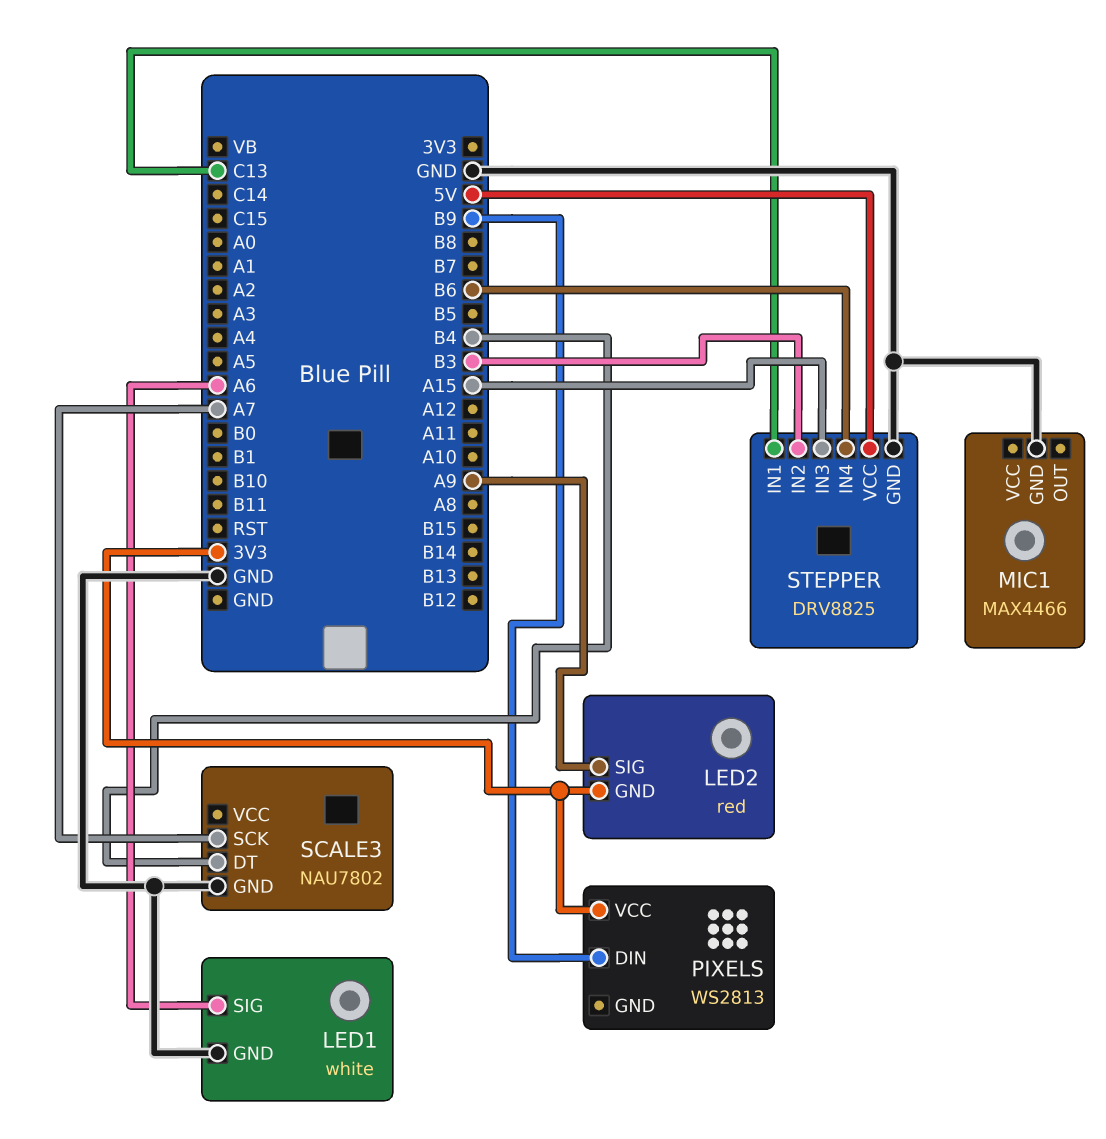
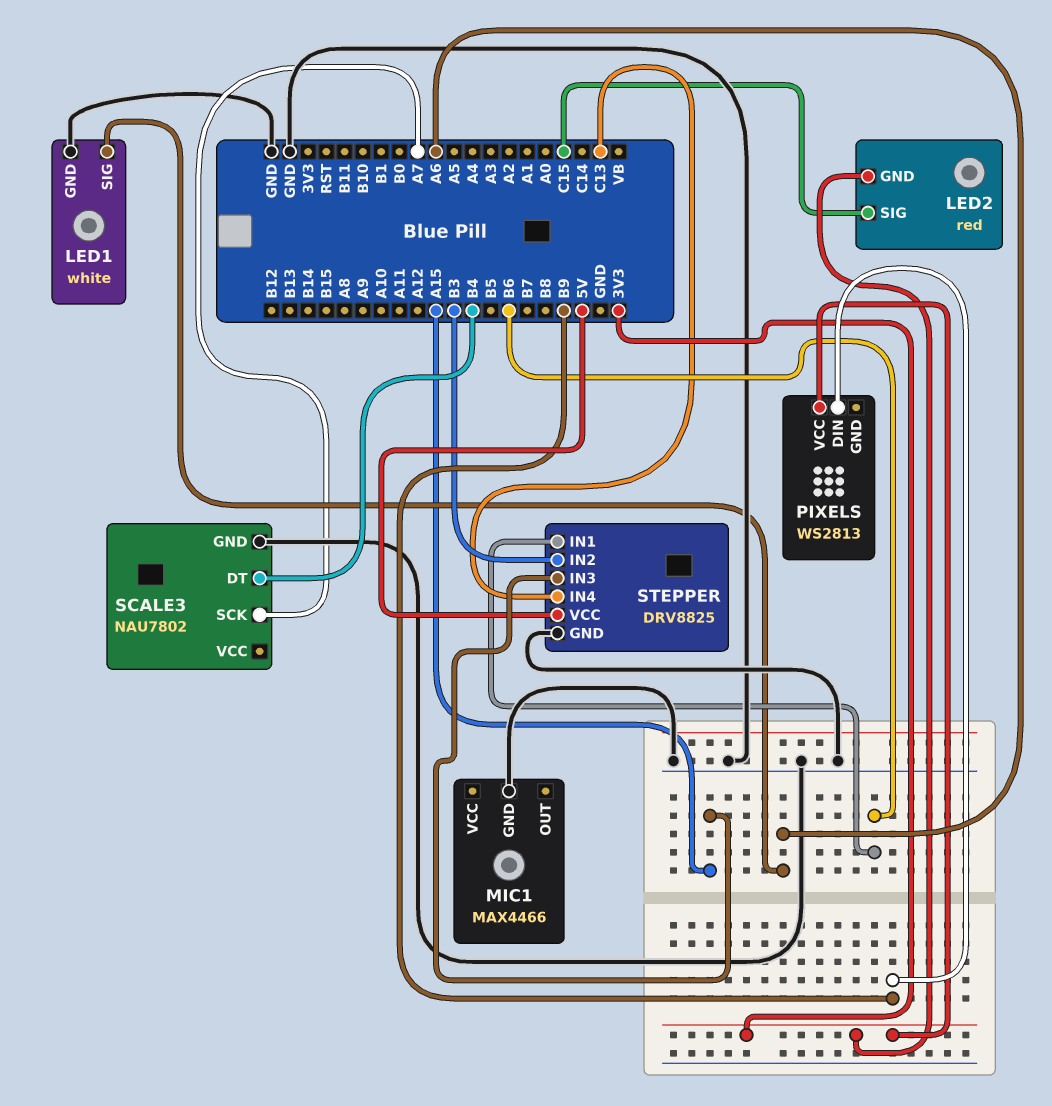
LED2 pin SIG: A9 -> C15
STEPPER pin IN1: C13 -> B6
STEPPER pin IN4: B6 -> C13

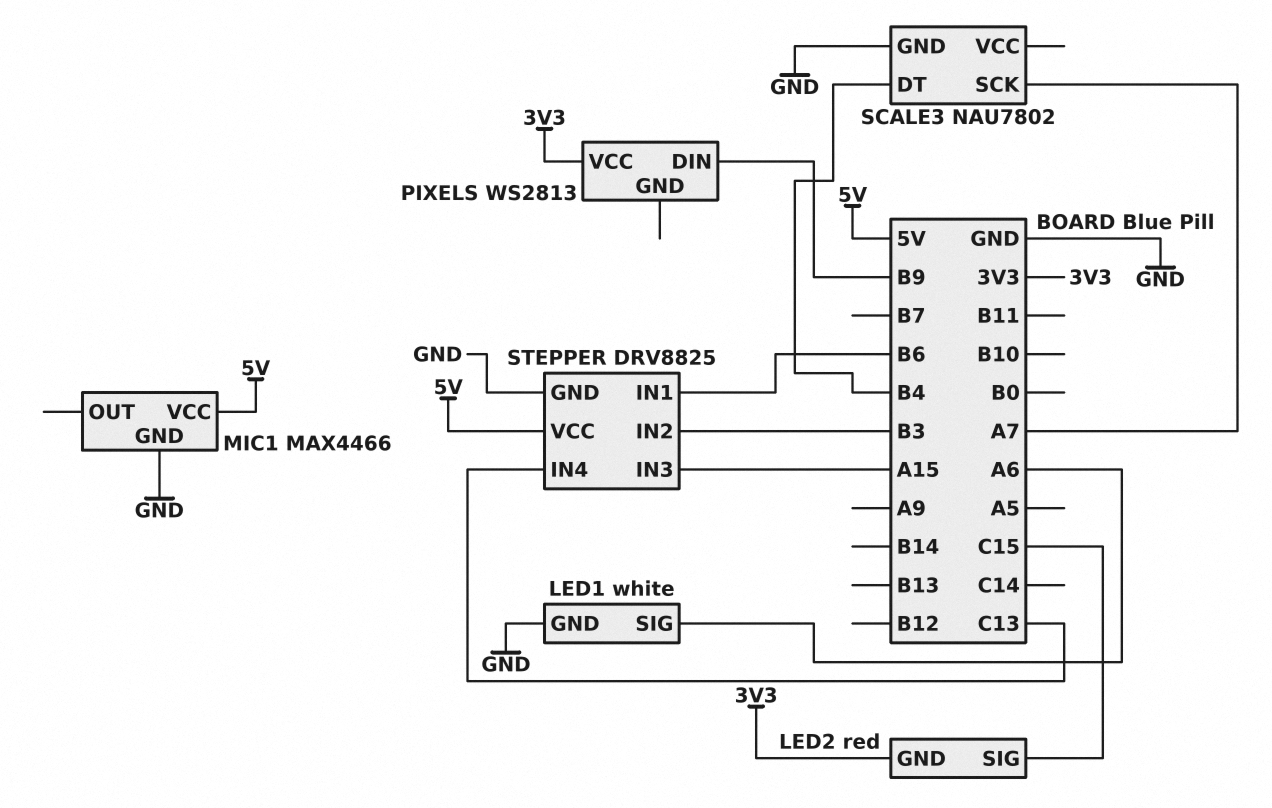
MIC1 pin VCC: none -> 5V

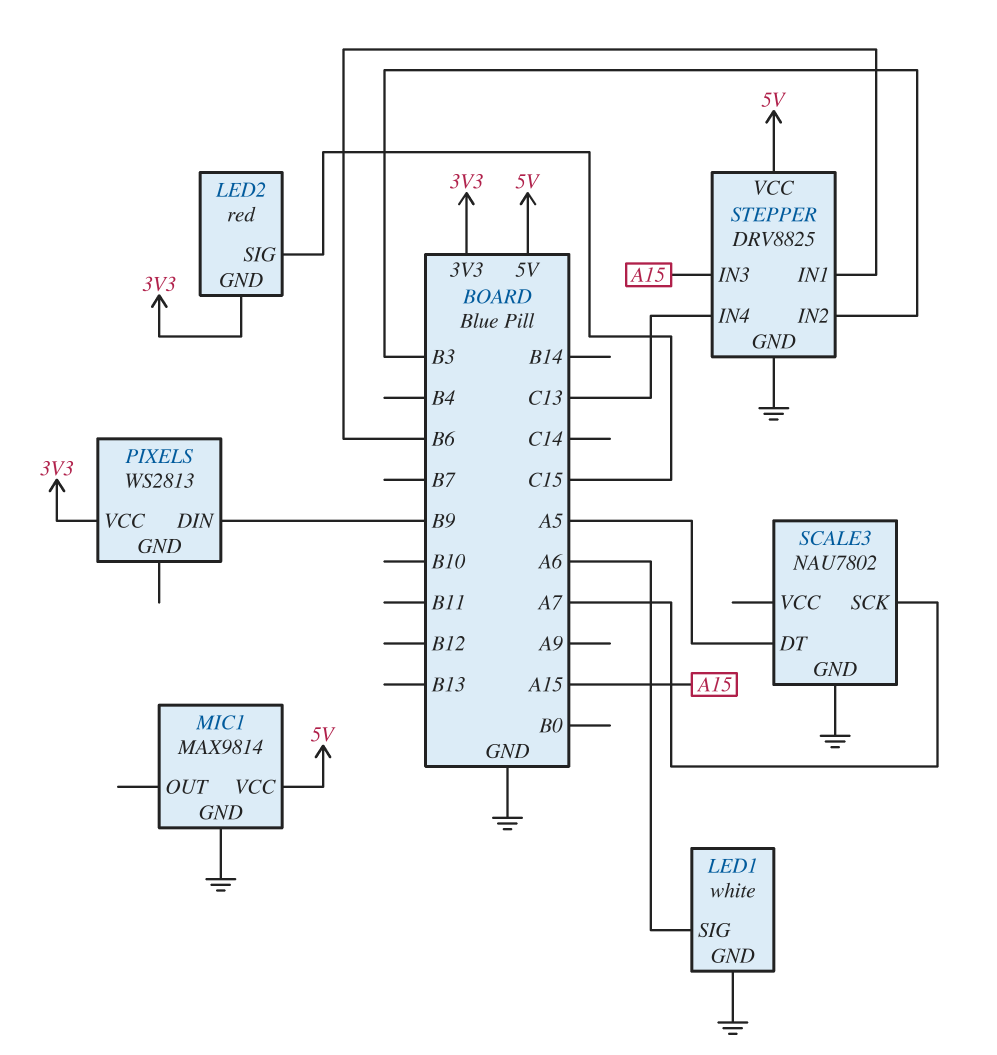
MIC1: MAX4466 -> MAX9814
SCALE3 pin DT: B4 -> A5

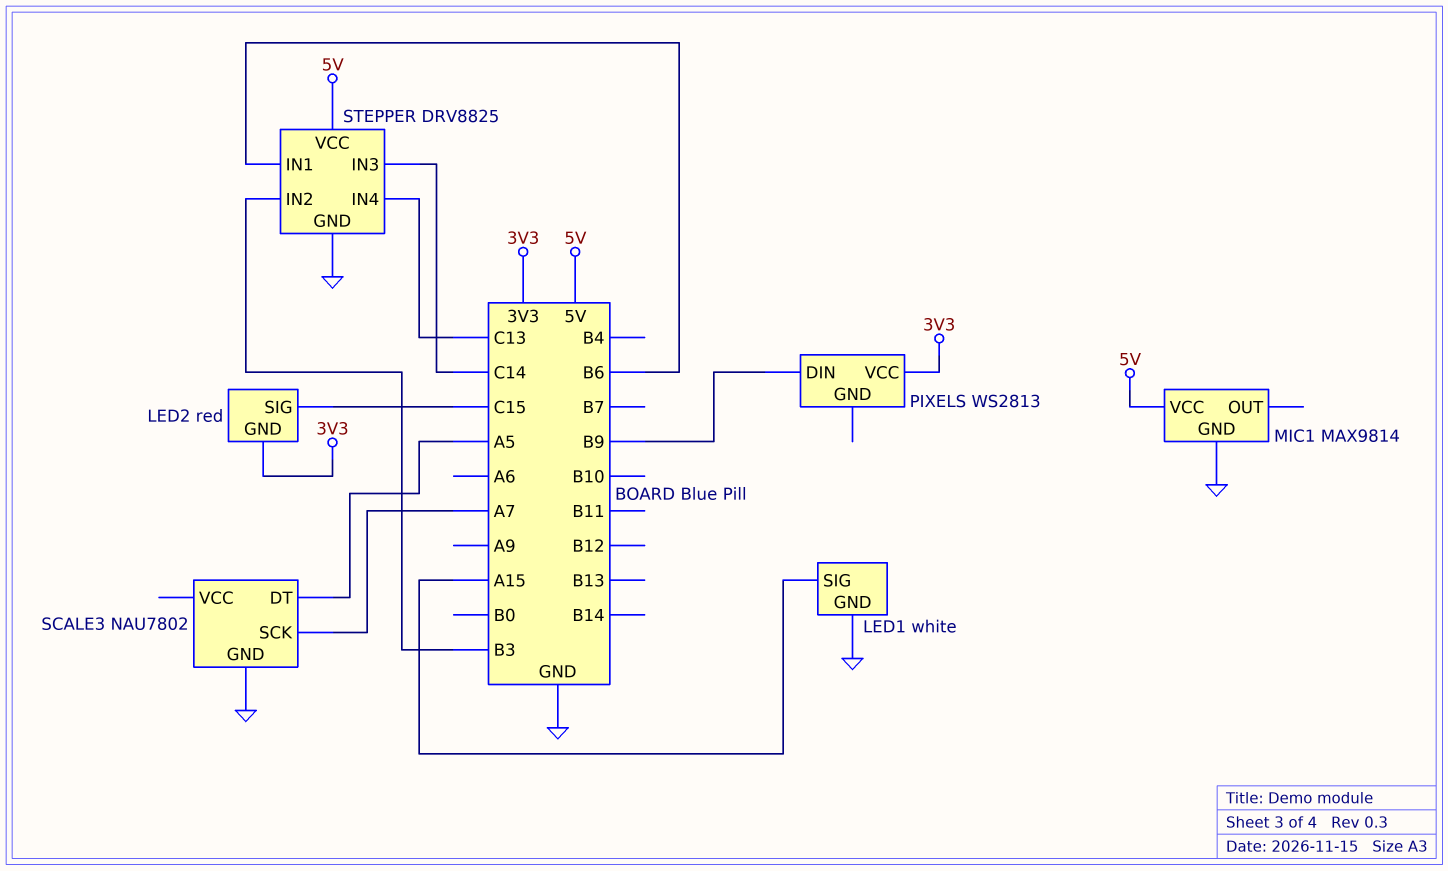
LED1 pin SIG: A6 -> A15
STEPPER pin IN3: A15 -> C14

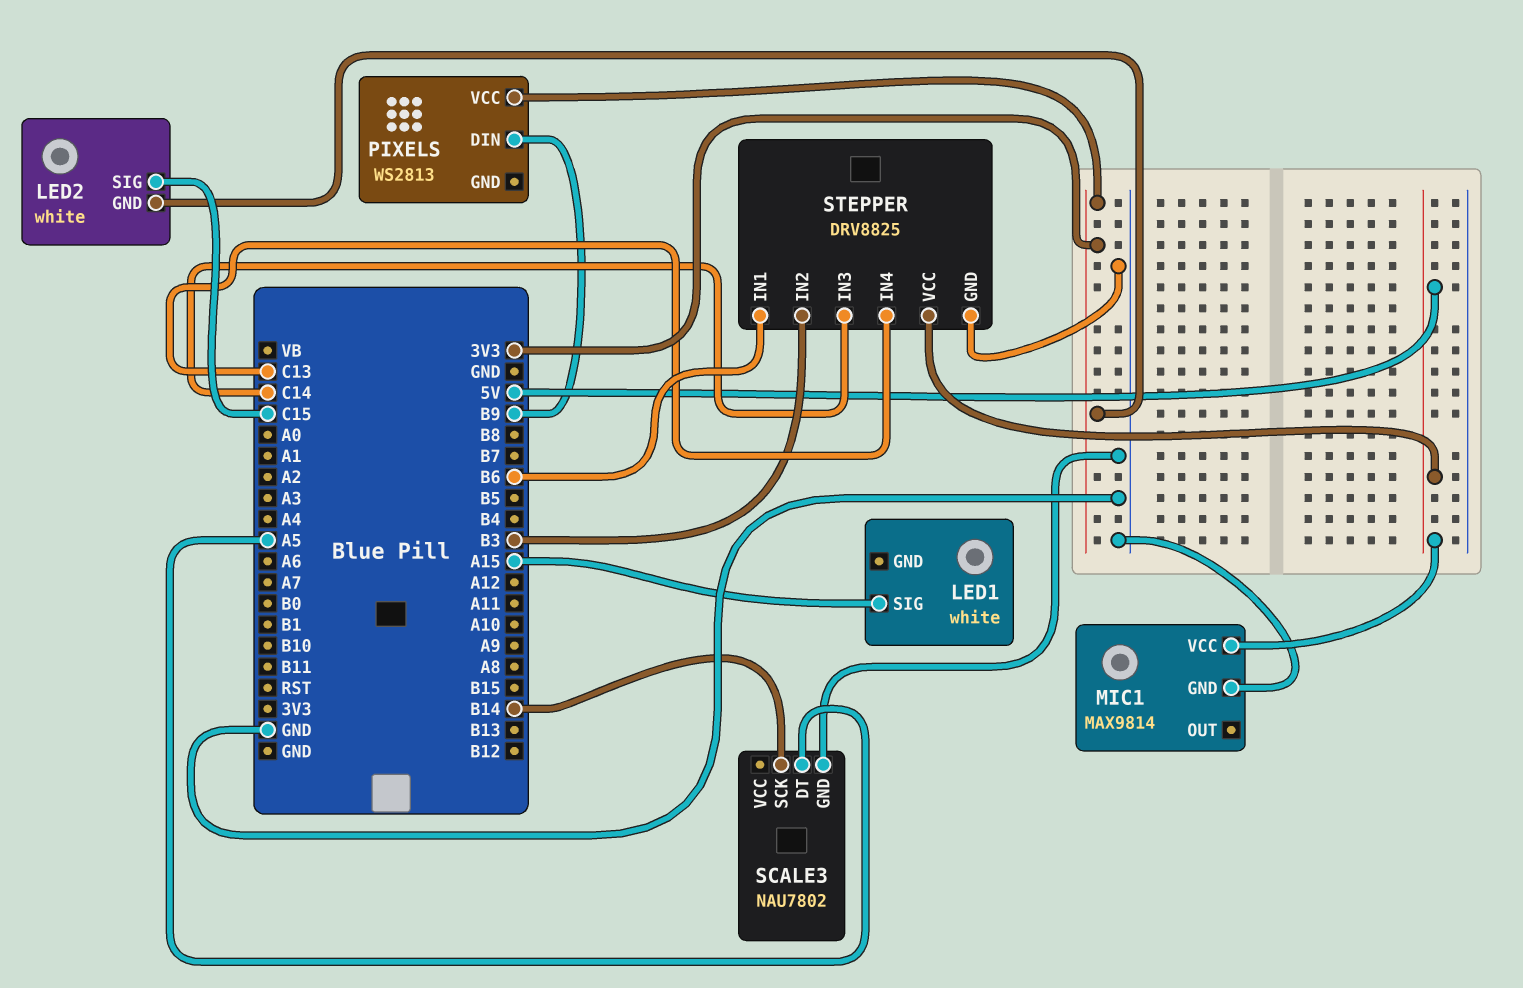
LED1 pin GND: GND -> none
LED2: red -> white
SCALE3 pin SCK: A7 -> B14

